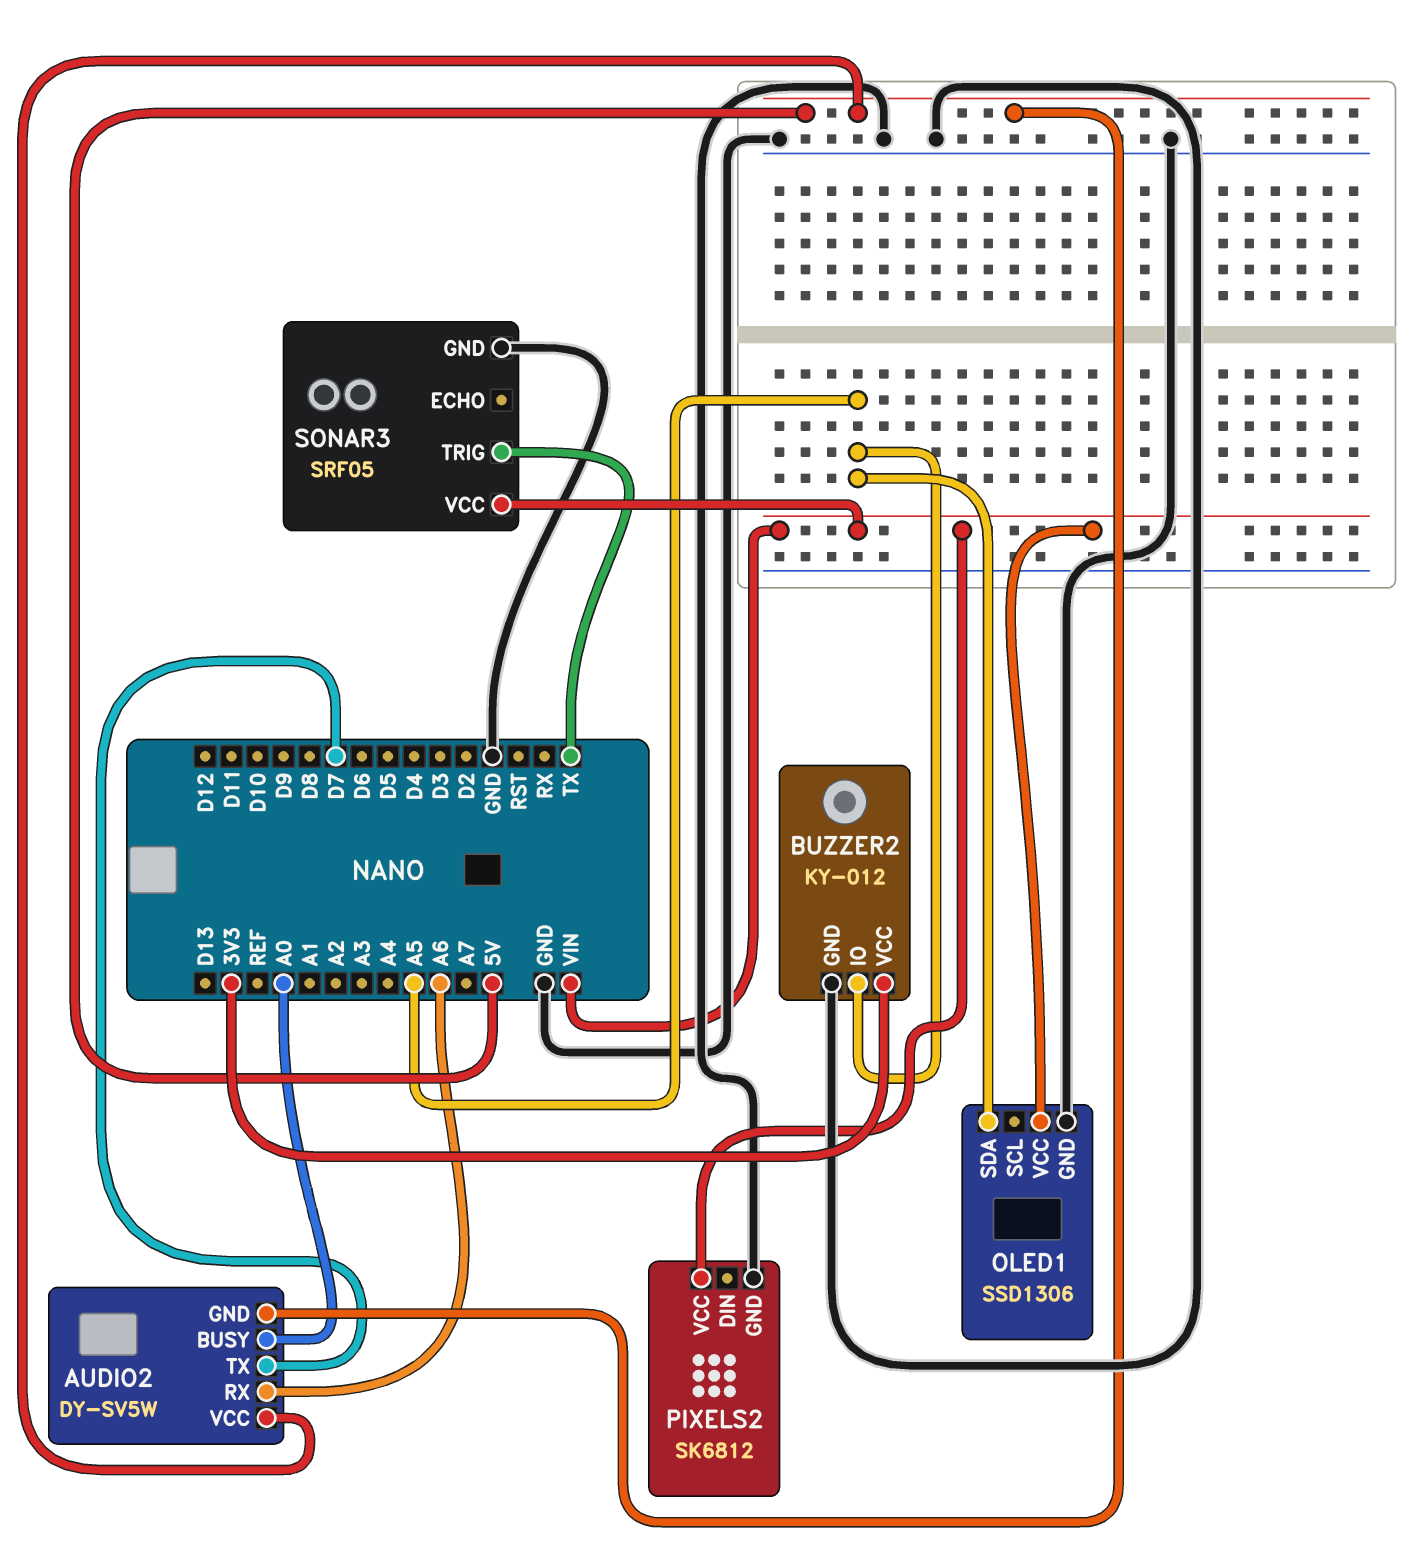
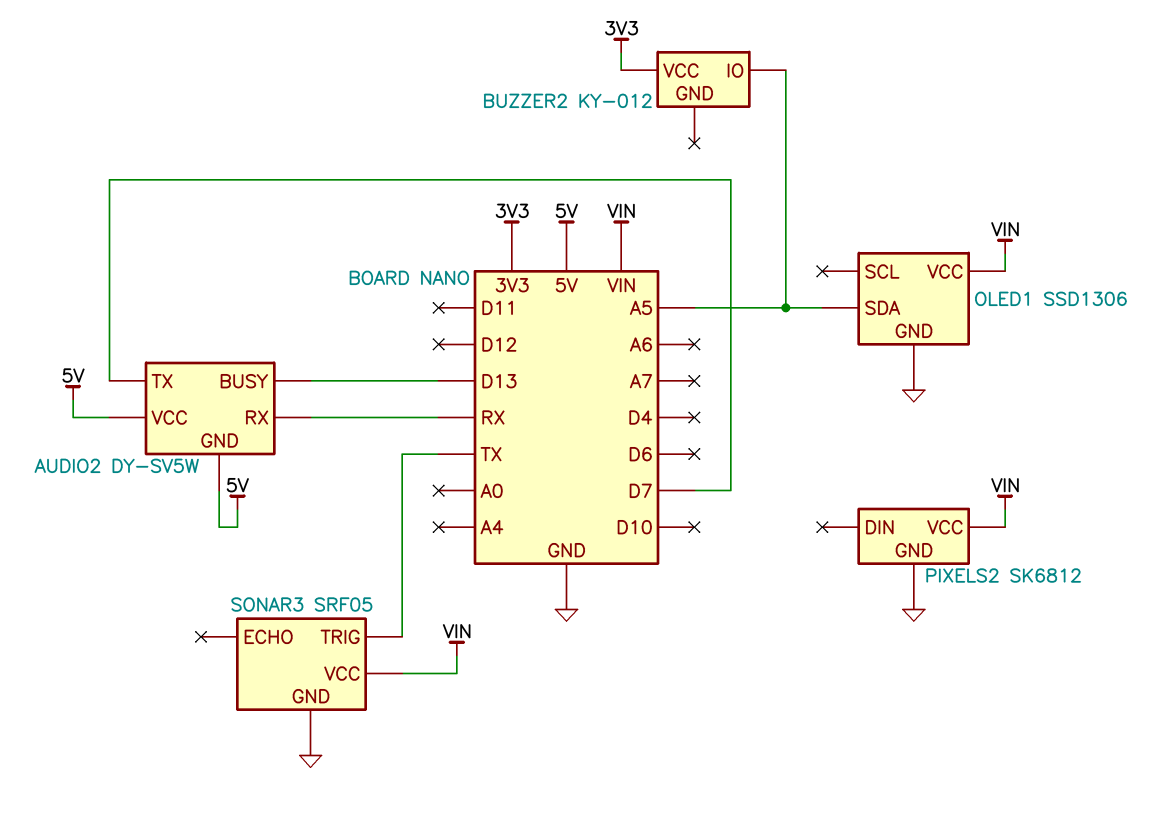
AUDIO2 pin BUSY: A0 -> D13
AUDIO2 pin RX: A6 -> RX
BUZZER2 pin GND: GND -> none

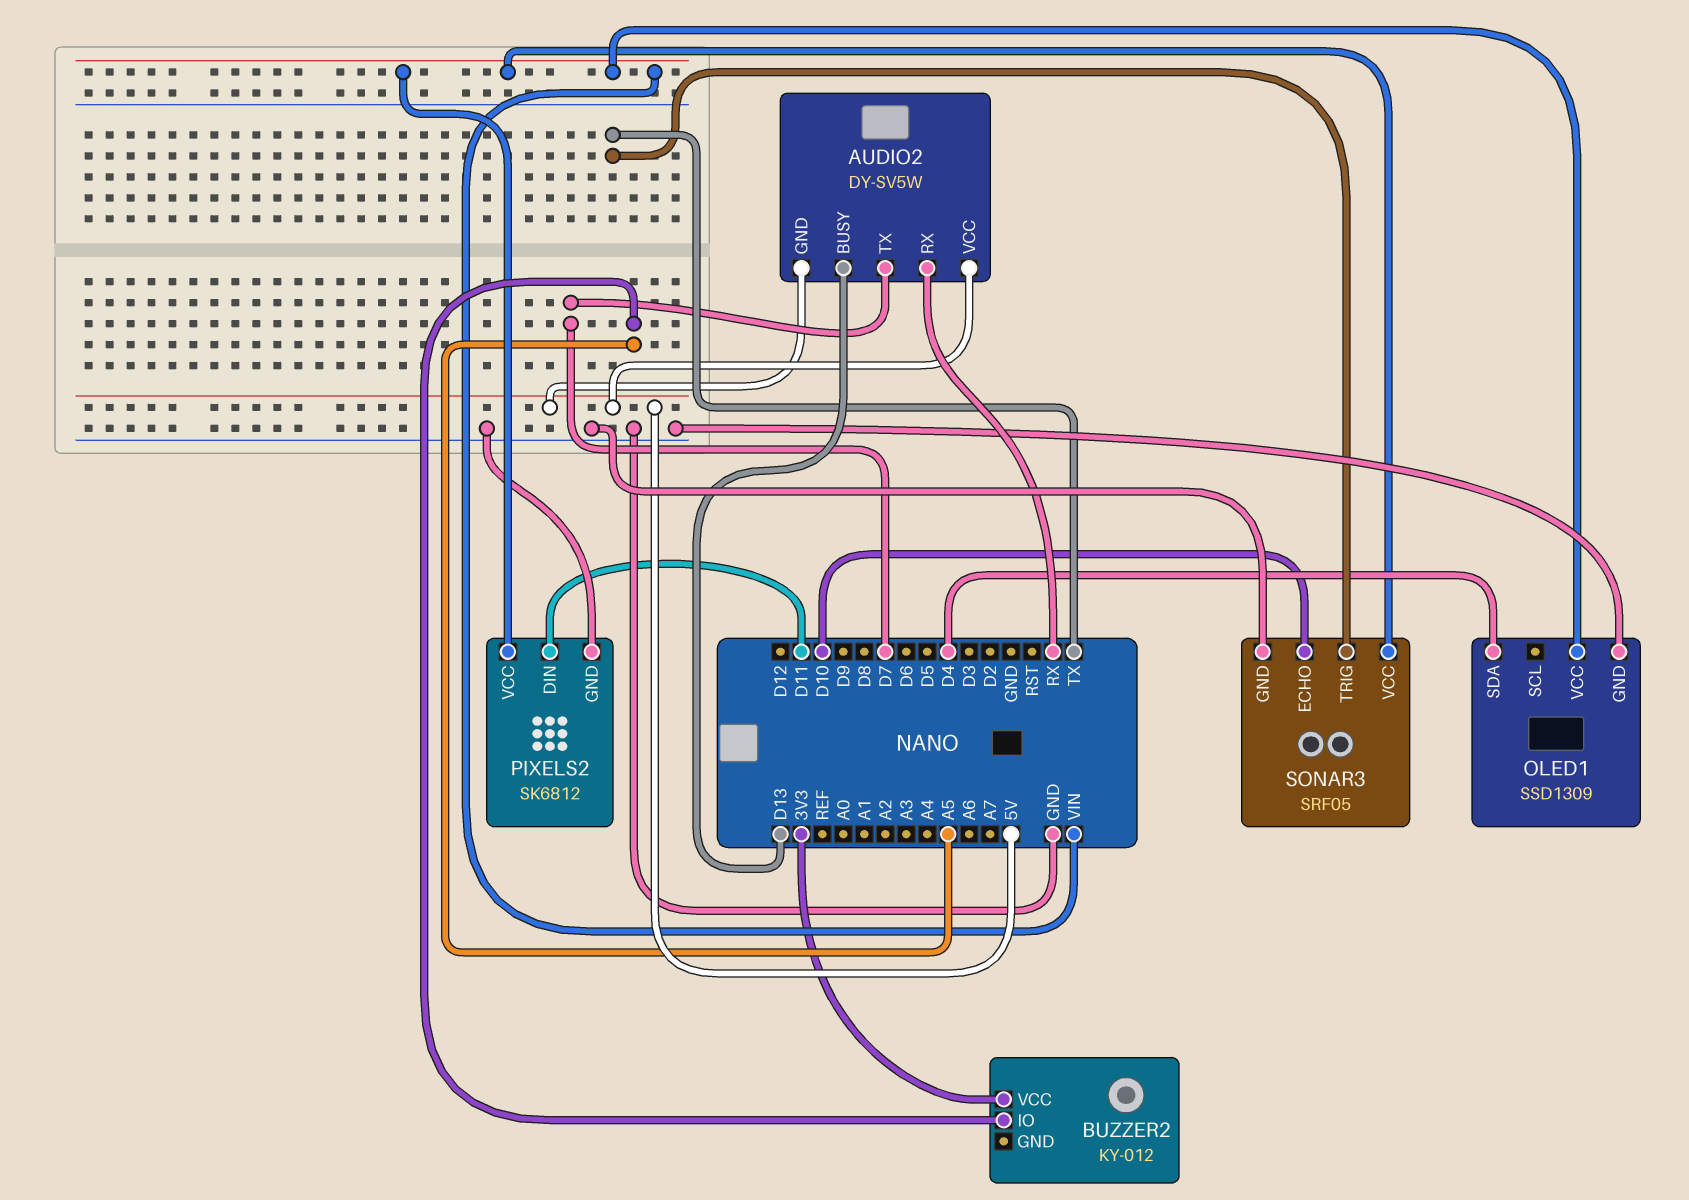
OLED1: SSD1306 -> SSD1309
OLED1 pin SDA: A5 -> D4
PIXELS2 pin DIN: none -> D11
SONAR3 pin ECHO: none -> D10

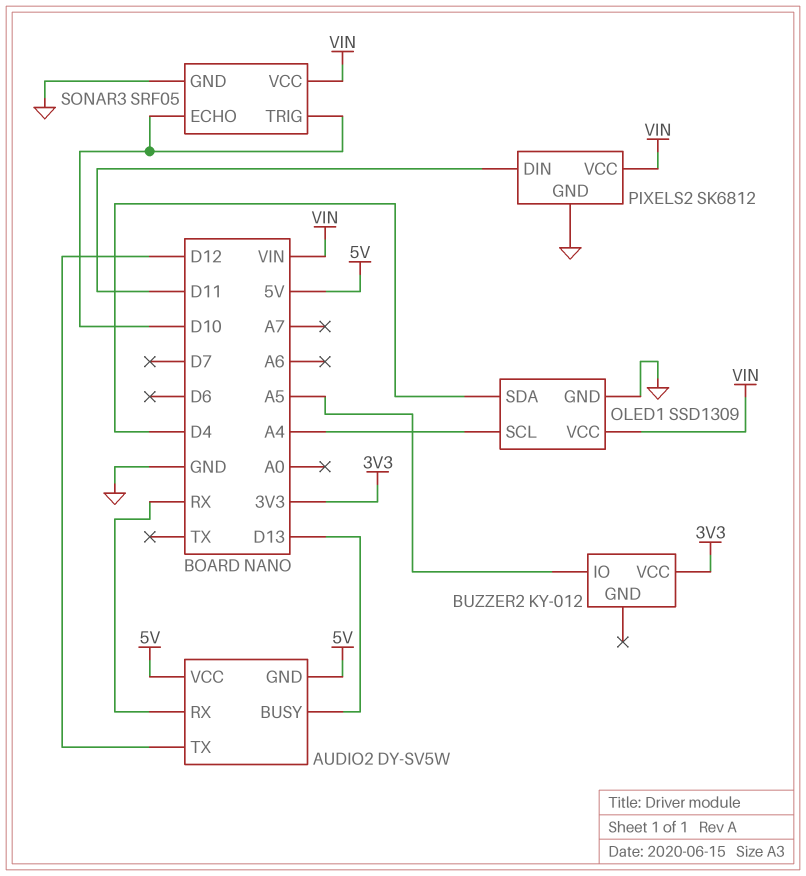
AUDIO2 pin TX: D7 -> D12
OLED1 pin SCL: none -> A4
SONAR3 pin TRIG: TX -> D10

